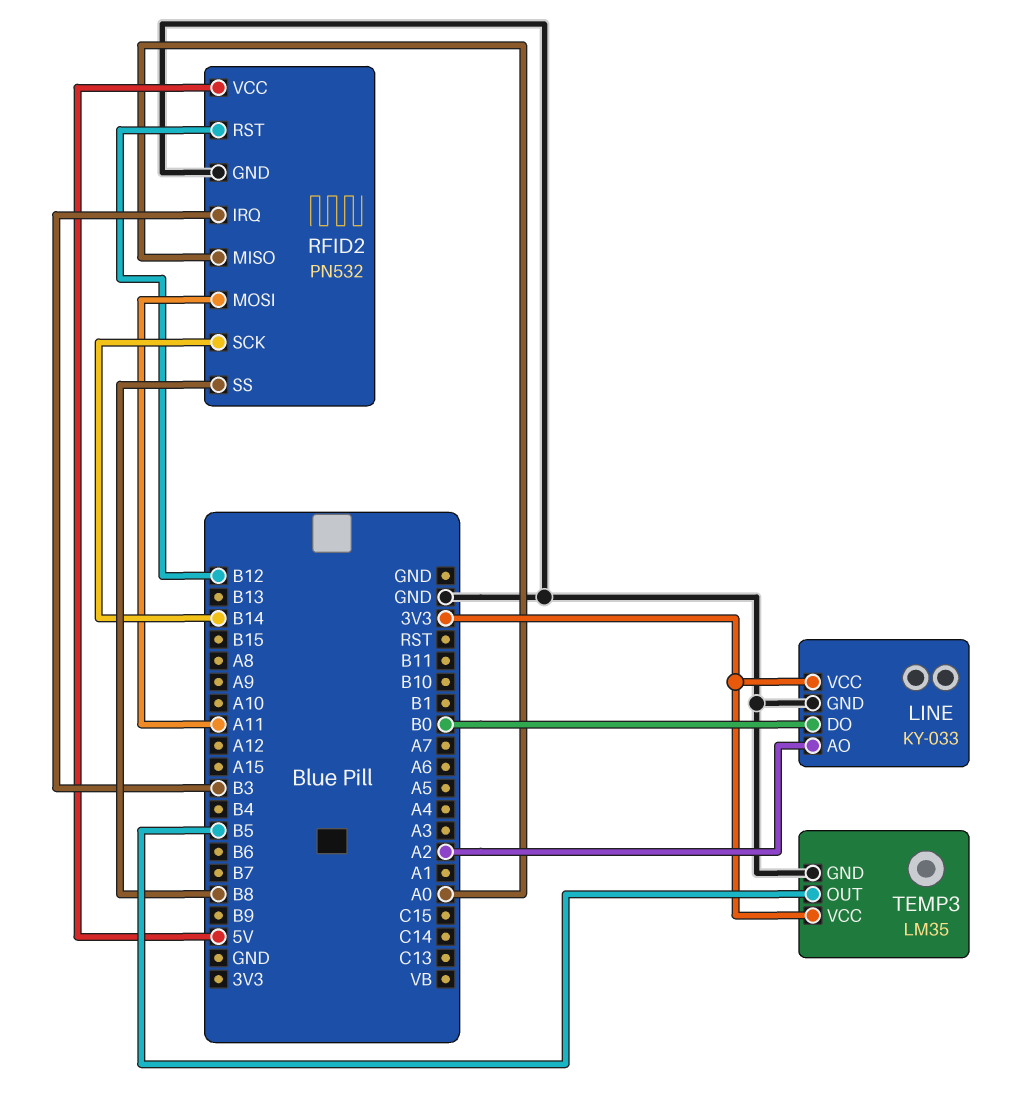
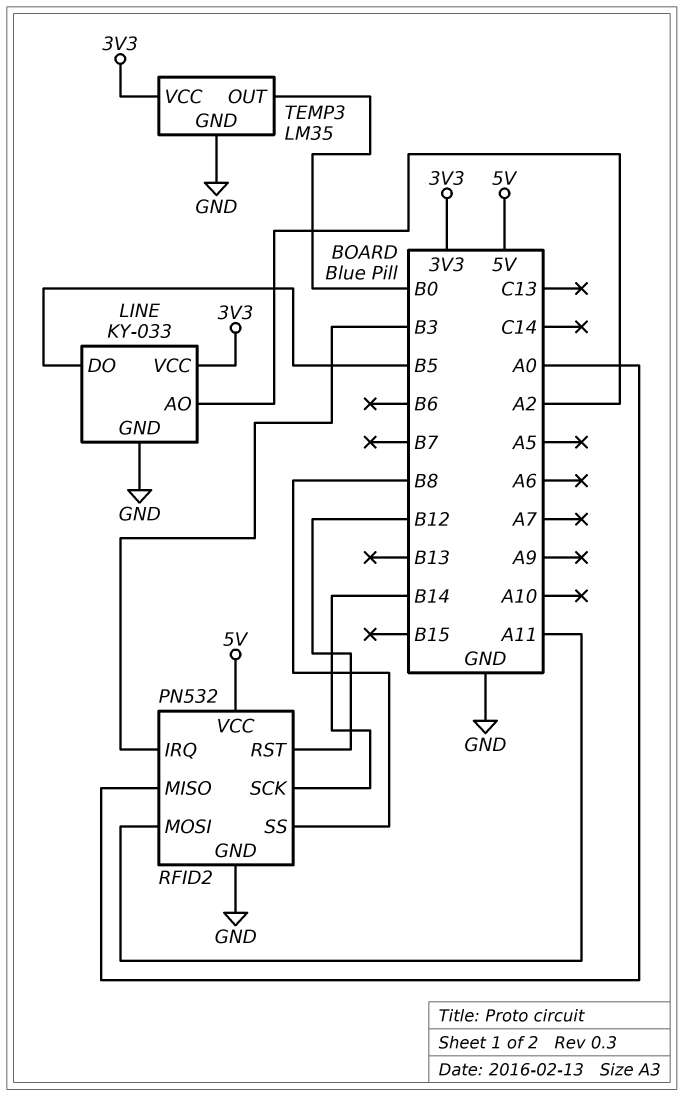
LINE pin DO: B0 -> B5
TEMP3 pin OUT: B5 -> B0

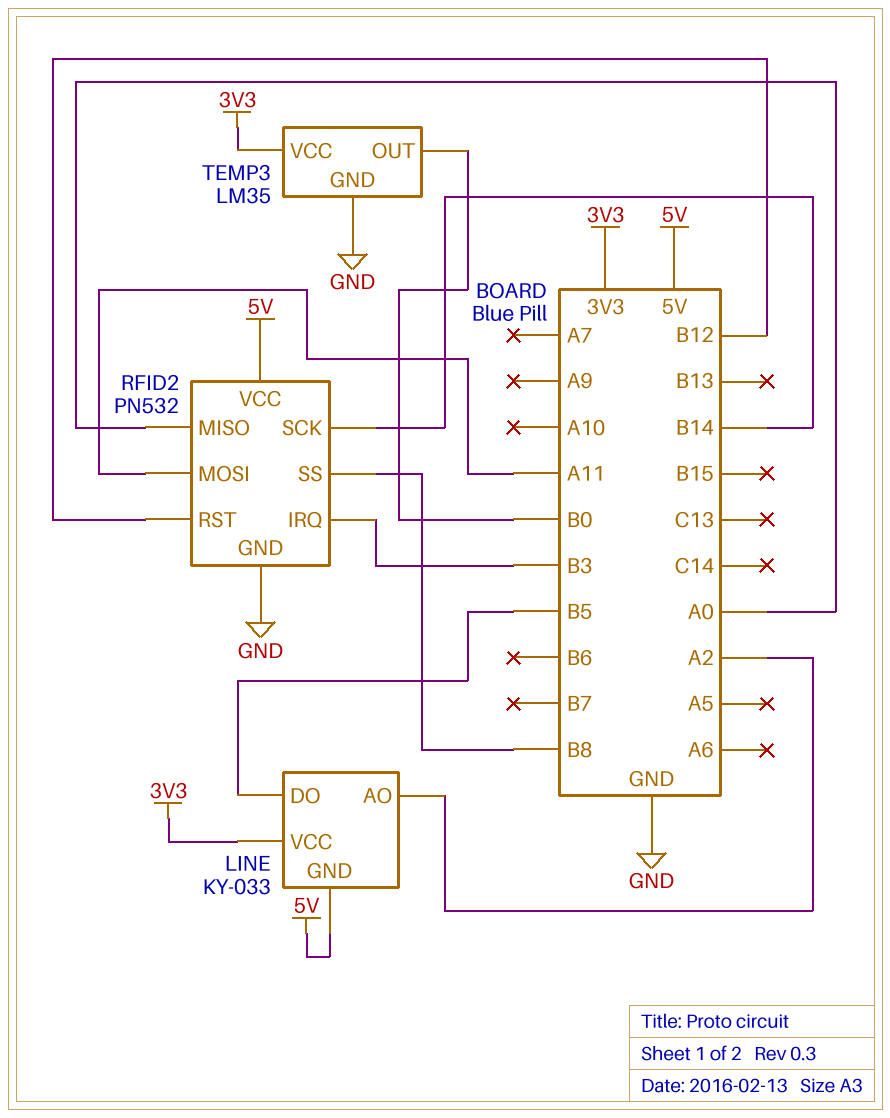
LINE pin GND: GND -> 5V

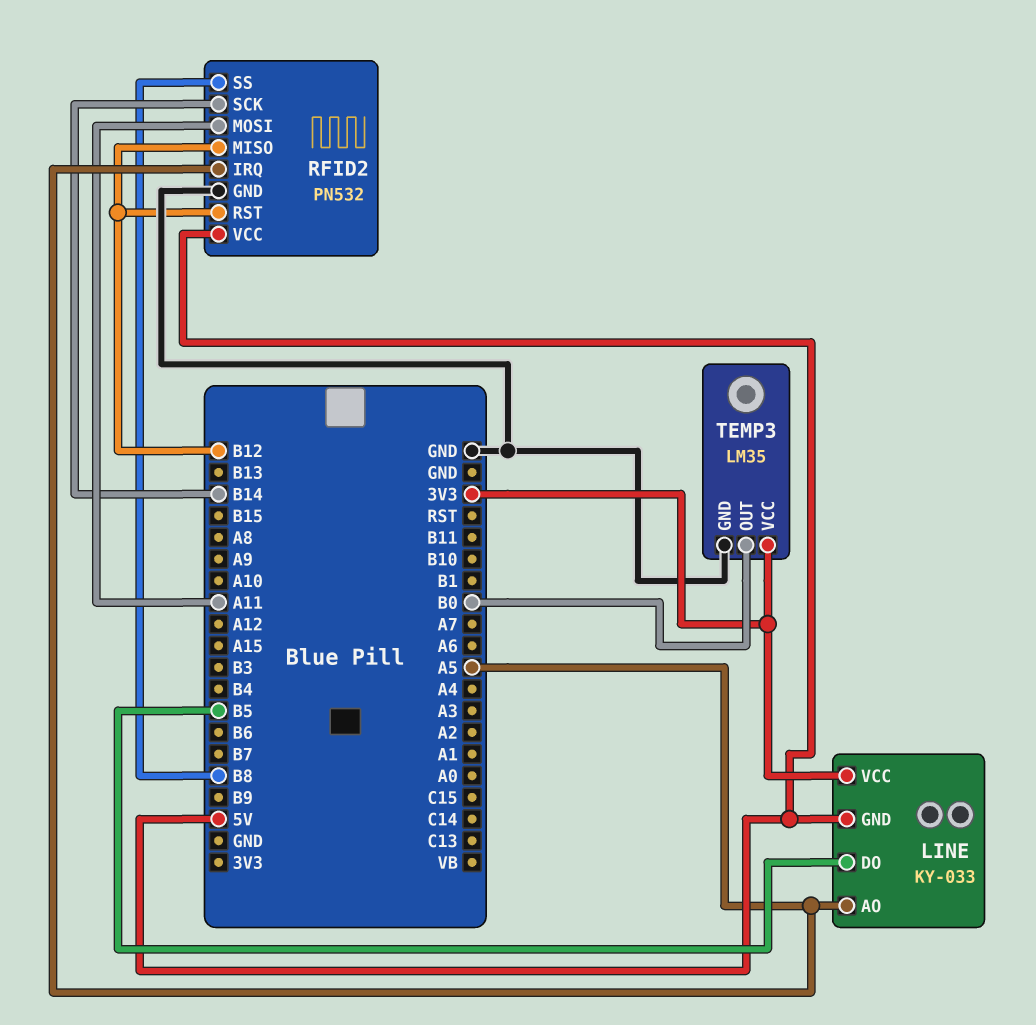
LINE pin AO: A2 -> A5
RFID2 pin IRQ: B3 -> A5
RFID2 pin MISO: A0 -> B12

